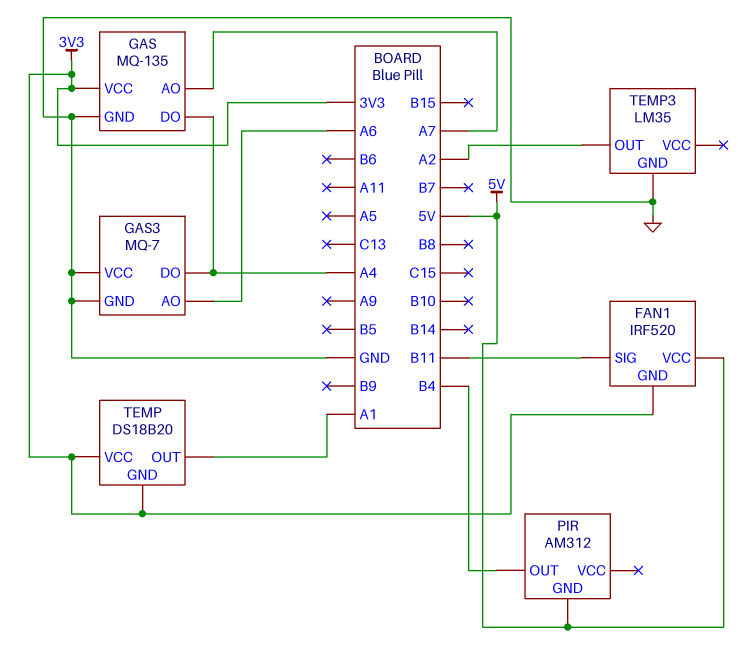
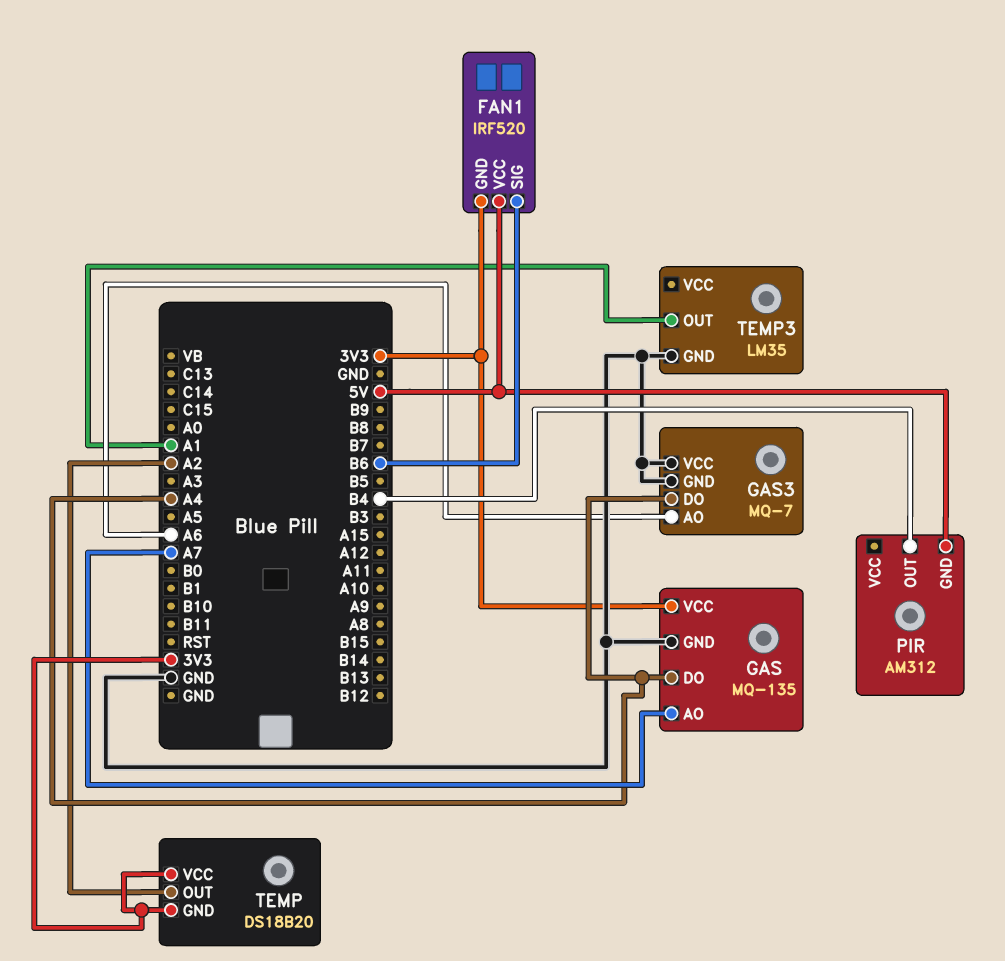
FAN1 pin SIG: B11 -> B6
TEMP pin OUT: A1 -> A2
TEMP3 pin OUT: A2 -> A1

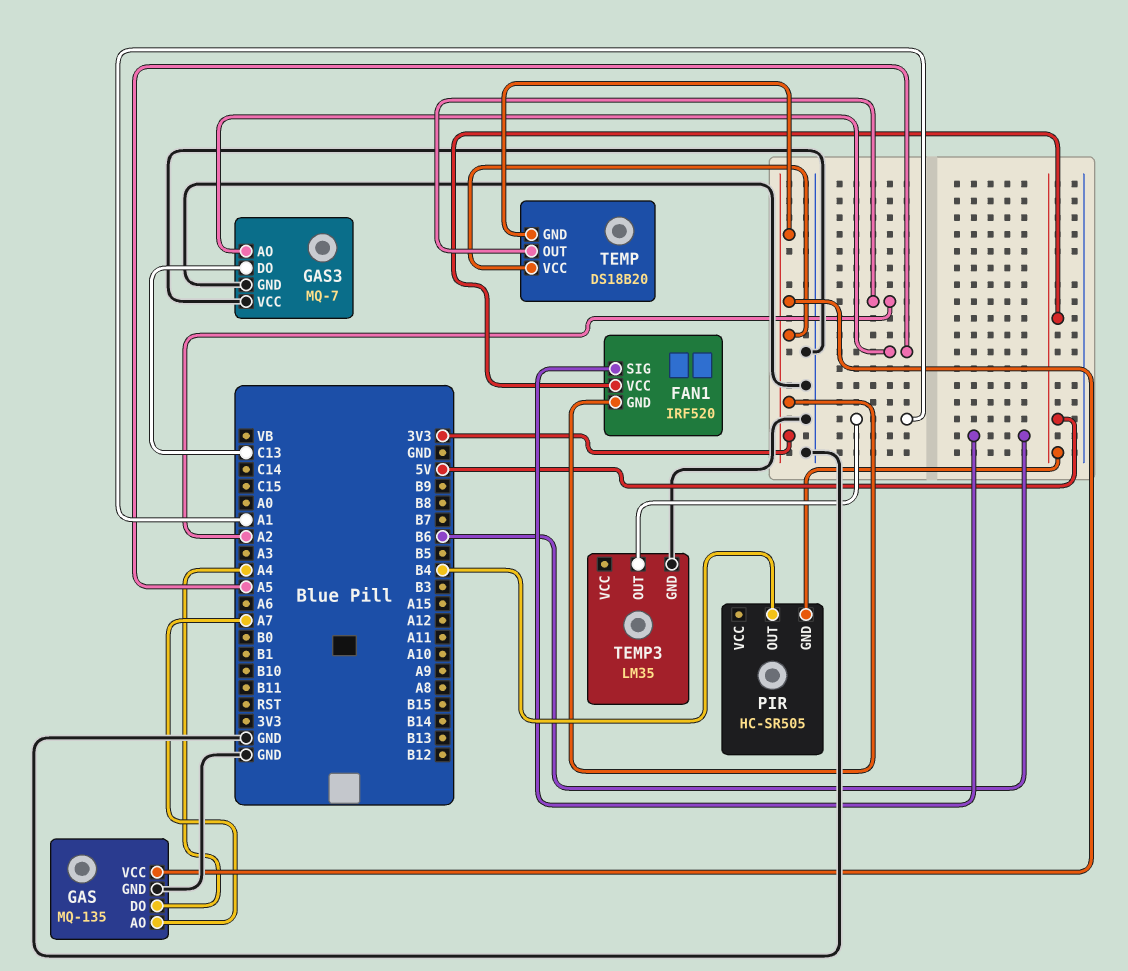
GAS3 pin AO: A6 -> A5
GAS3 pin DO: A4 -> C13
PIR: AM312 -> HC-SR505

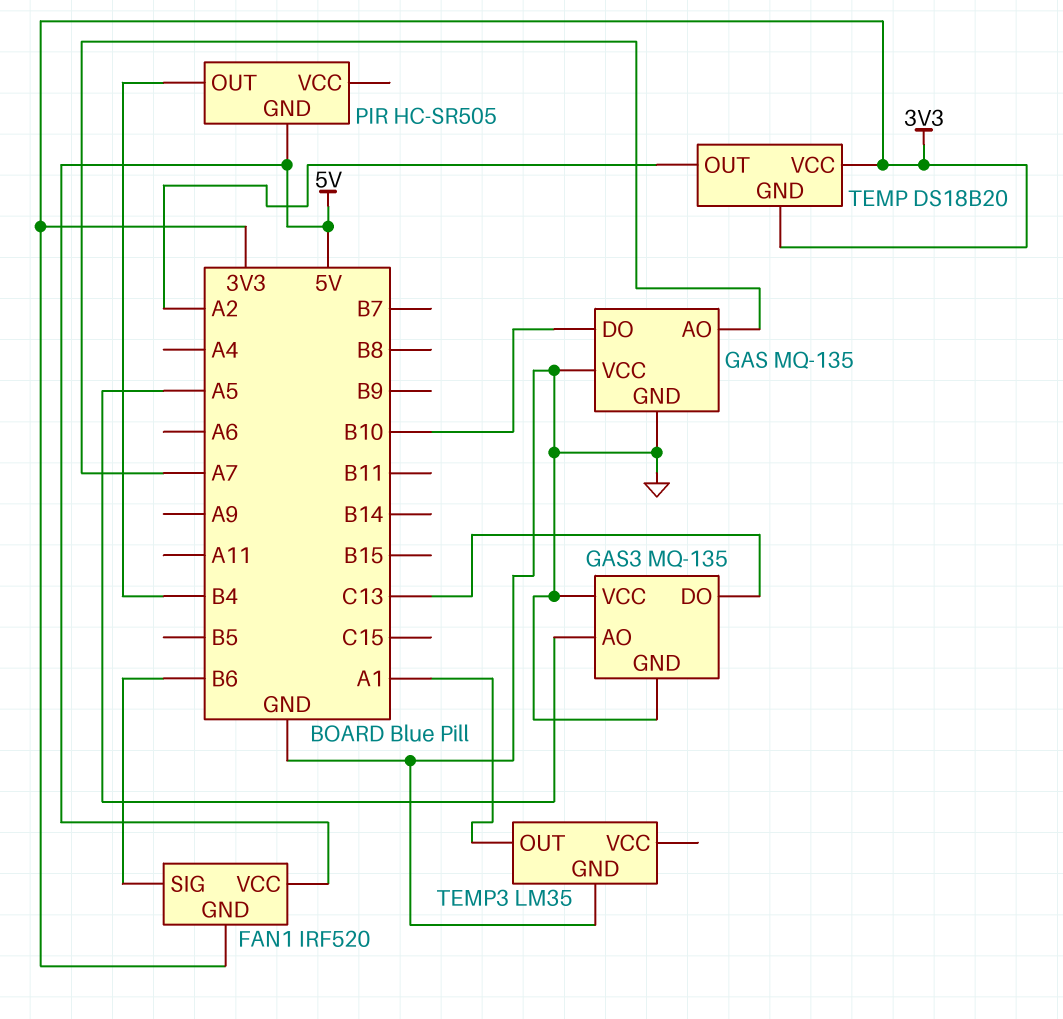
GAS pin DO: A4 -> B10
GAS pin VCC: 3V3 -> GND
GAS3: MQ-7 -> MQ-135

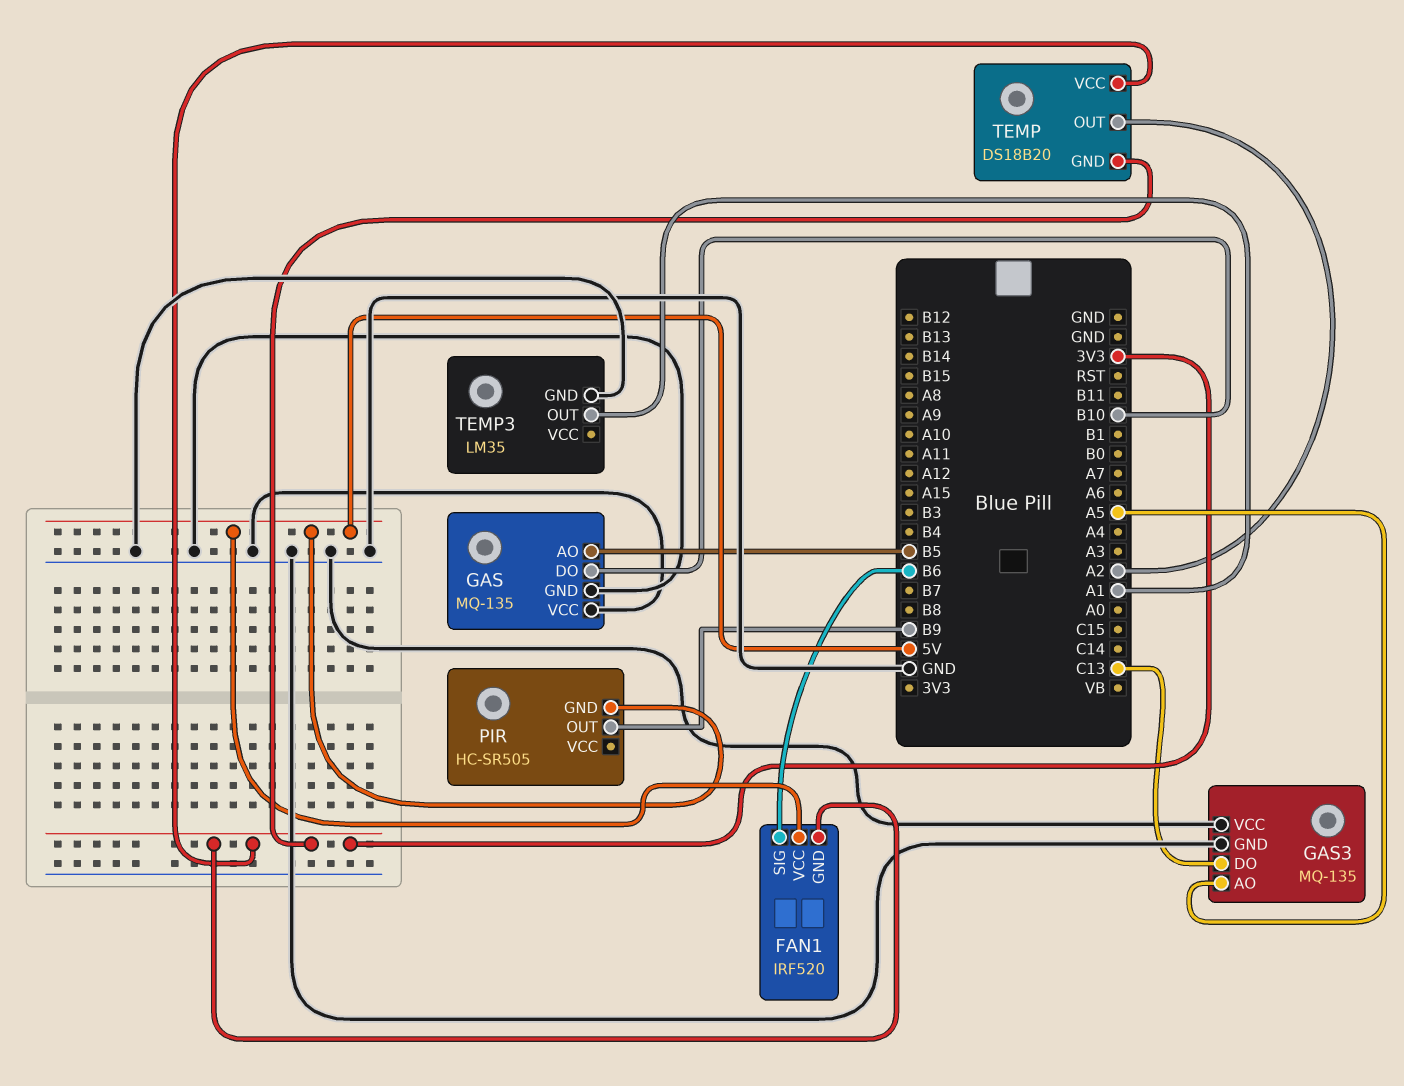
GAS pin AO: A7 -> B5
PIR pin OUT: B4 -> B9

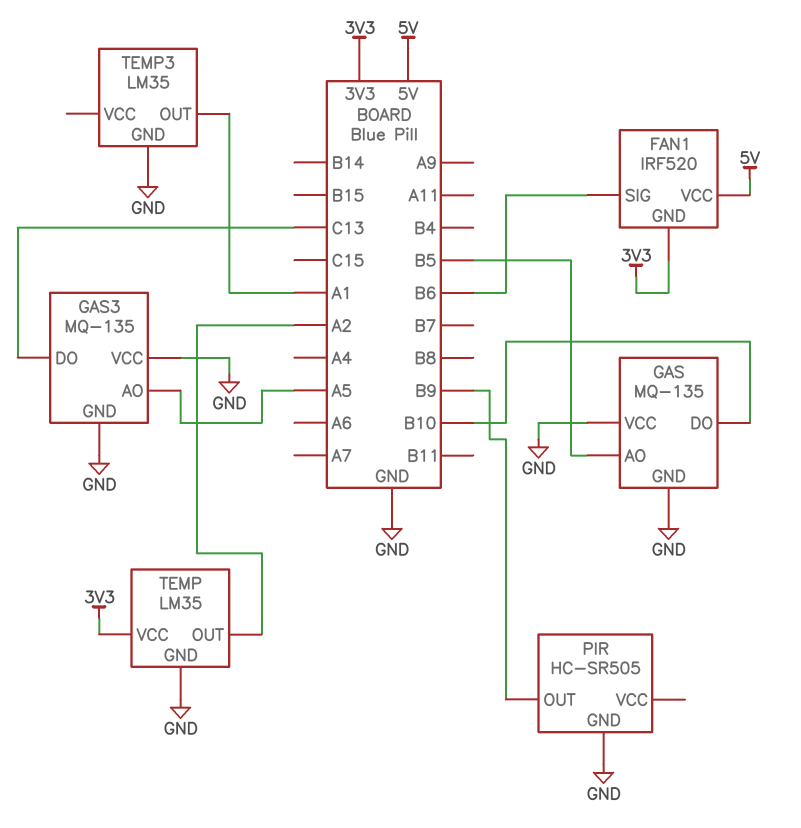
PIR pin GND: 5V -> GND
TEMP: DS18B20 -> LM35
TEMP pin GND: 3V3 -> GND

